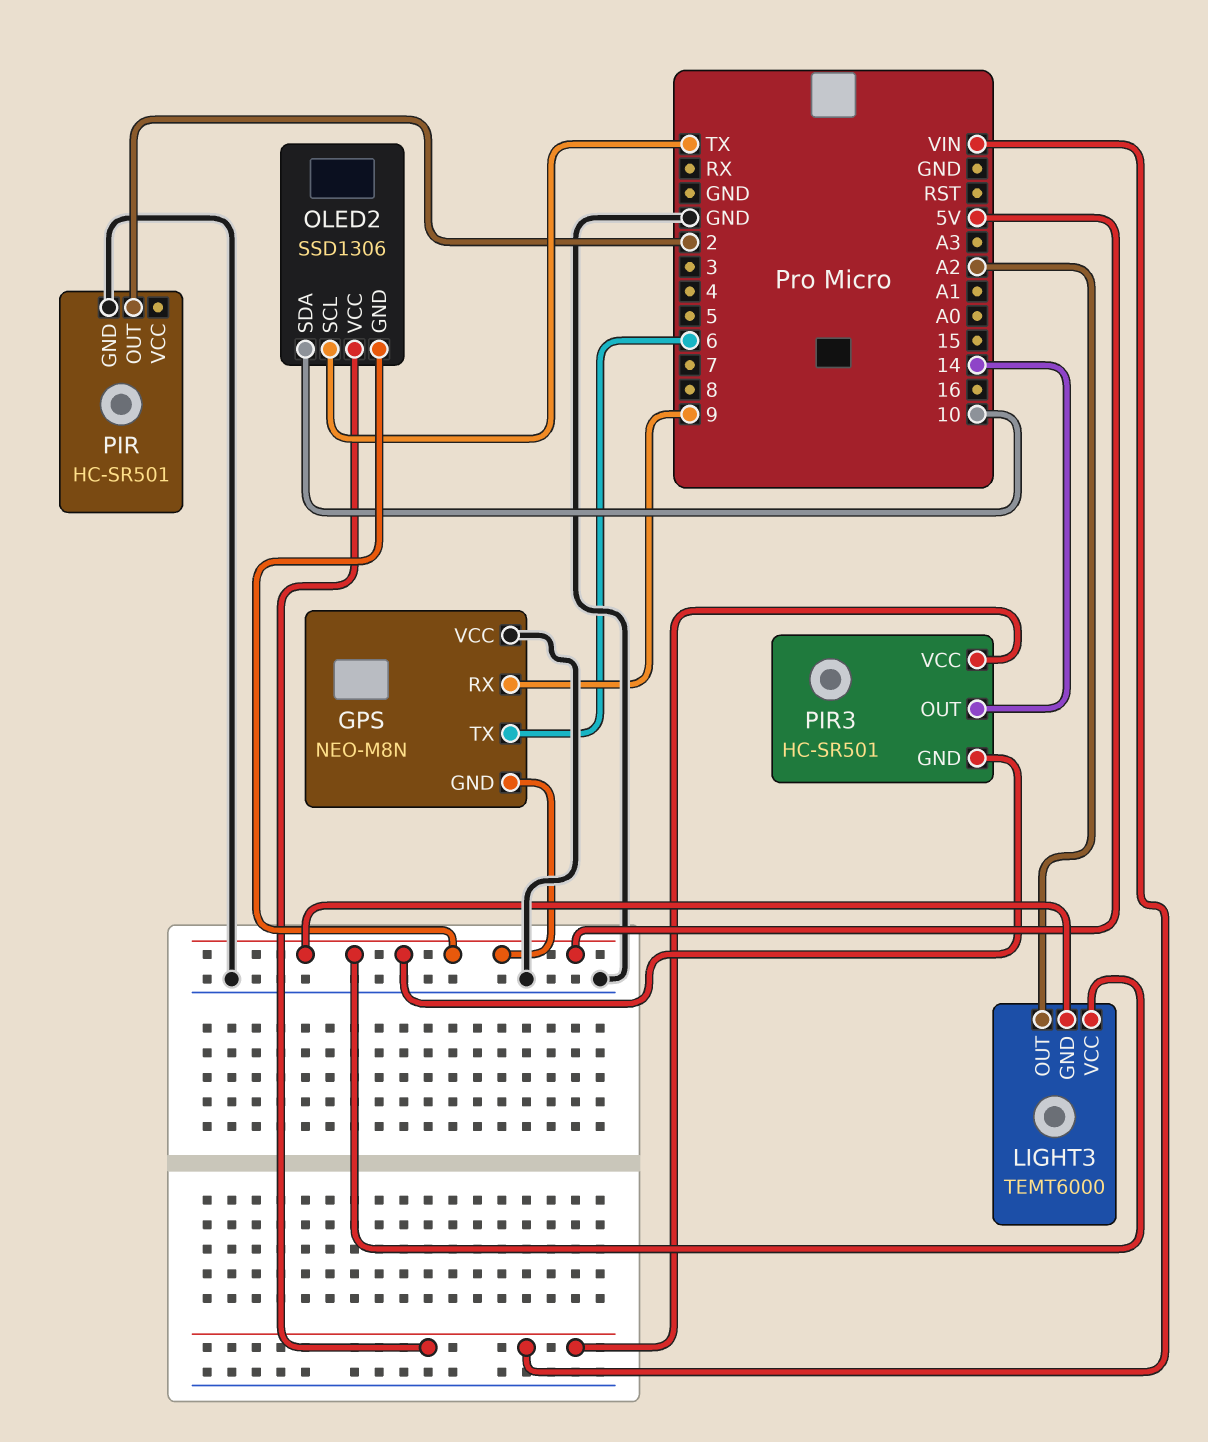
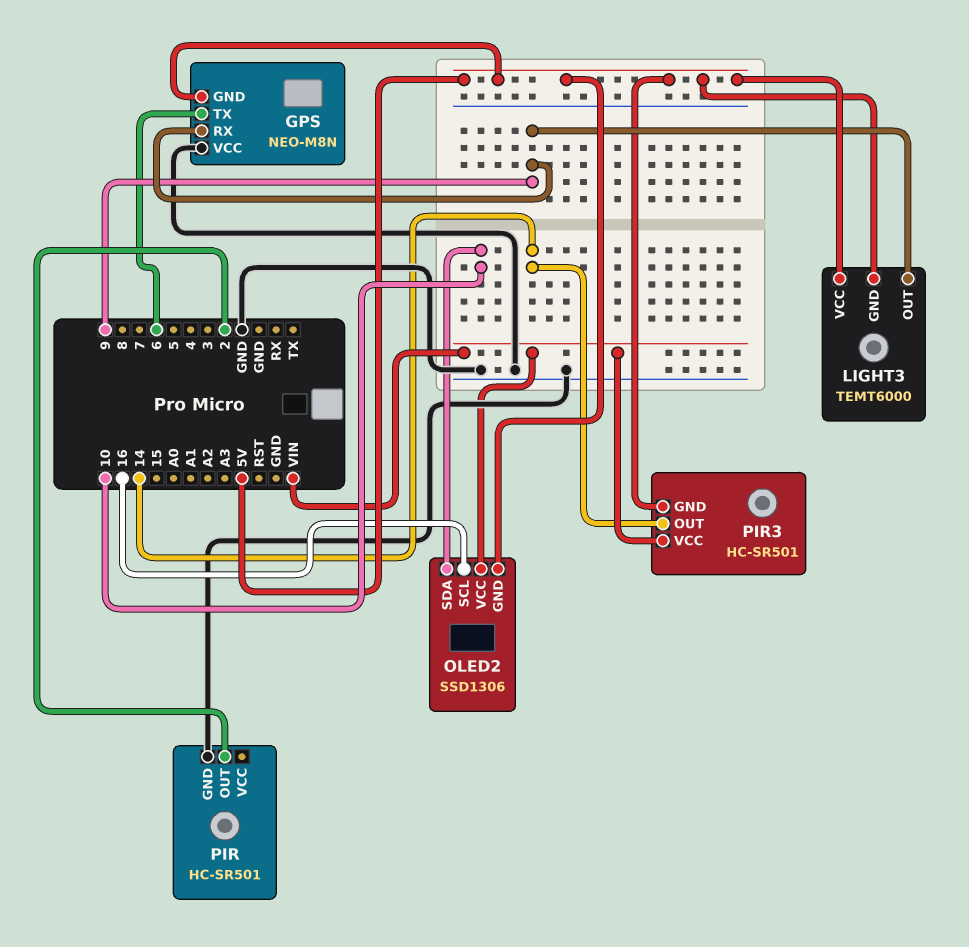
LIGHT3 pin OUT: A2 -> 9
OLED2 pin SCL: TX -> 16

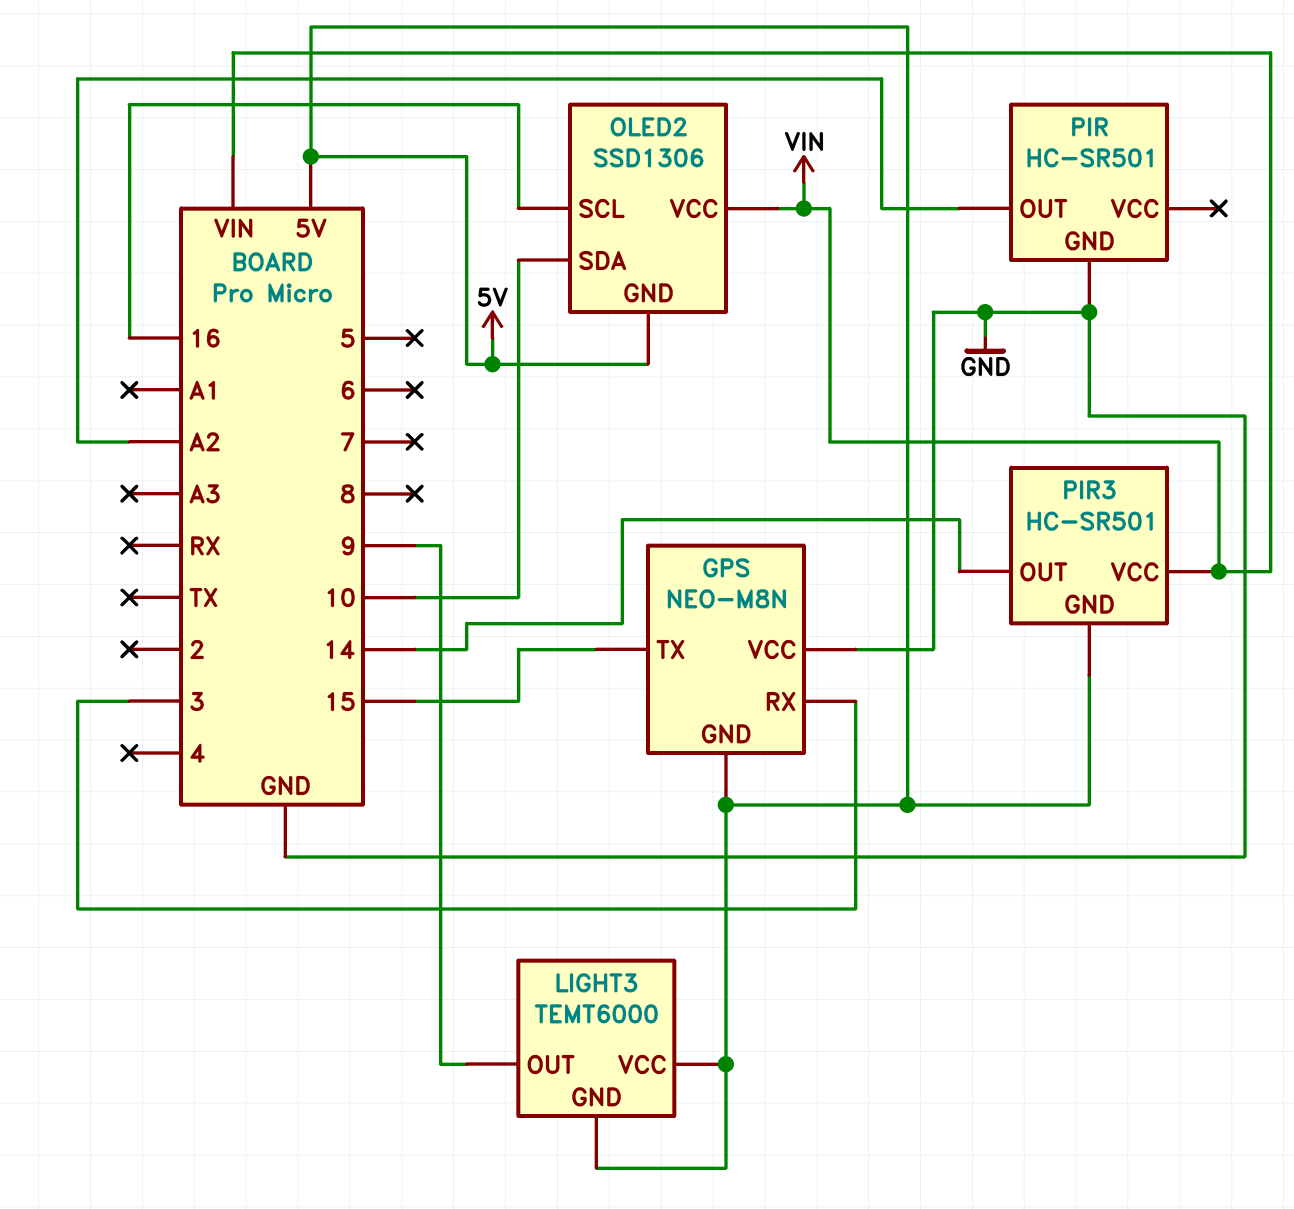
GPS pin RX: 9 -> 3
GPS pin TX: 6 -> 15
PIR pin OUT: 2 -> A2

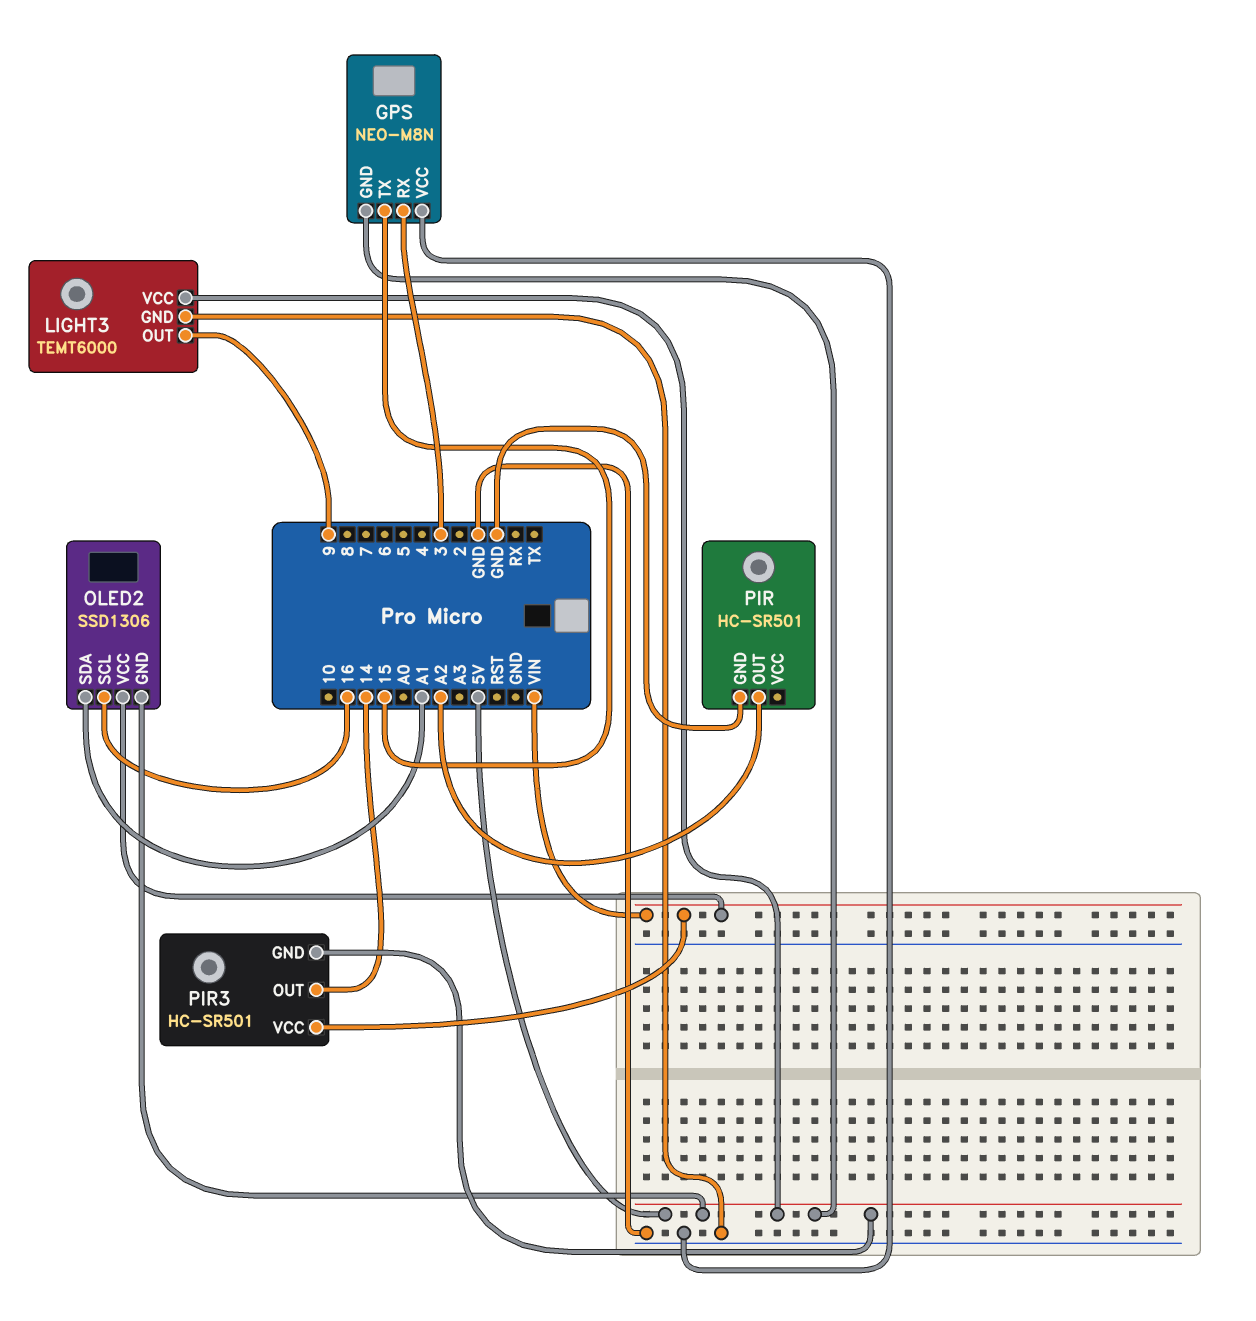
LIGHT3 pin GND: 5V -> GND
OLED2 pin SDA: 10 -> A1

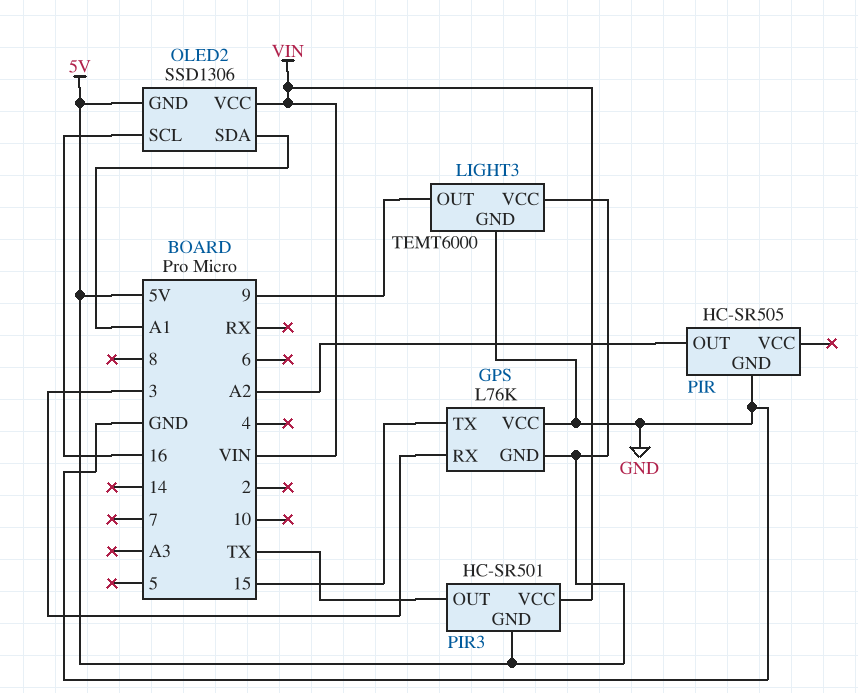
GPS: NEO-M8N -> L76K
PIR: HC-SR501 -> HC-SR505
PIR3 pin OUT: 14 -> TX

